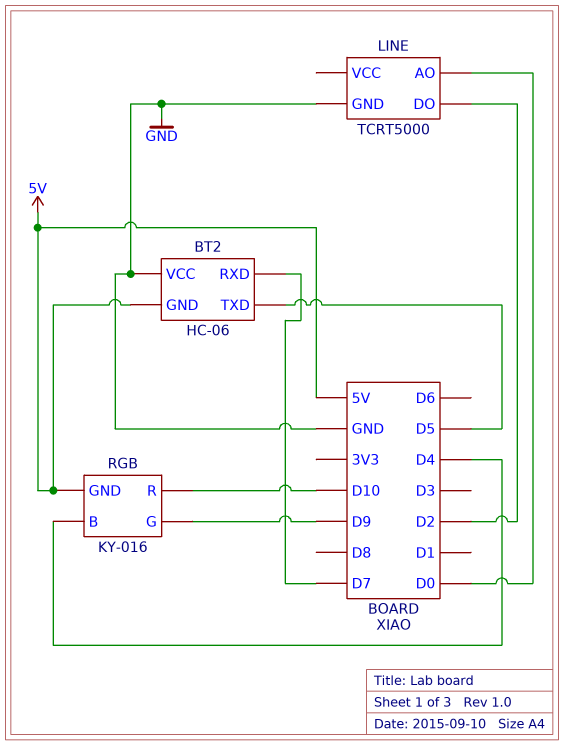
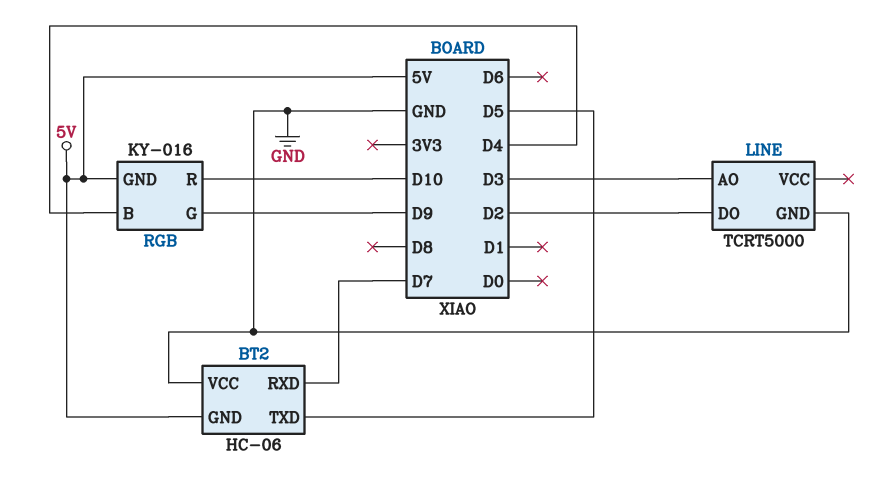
LINE pin AO: D0 -> D3

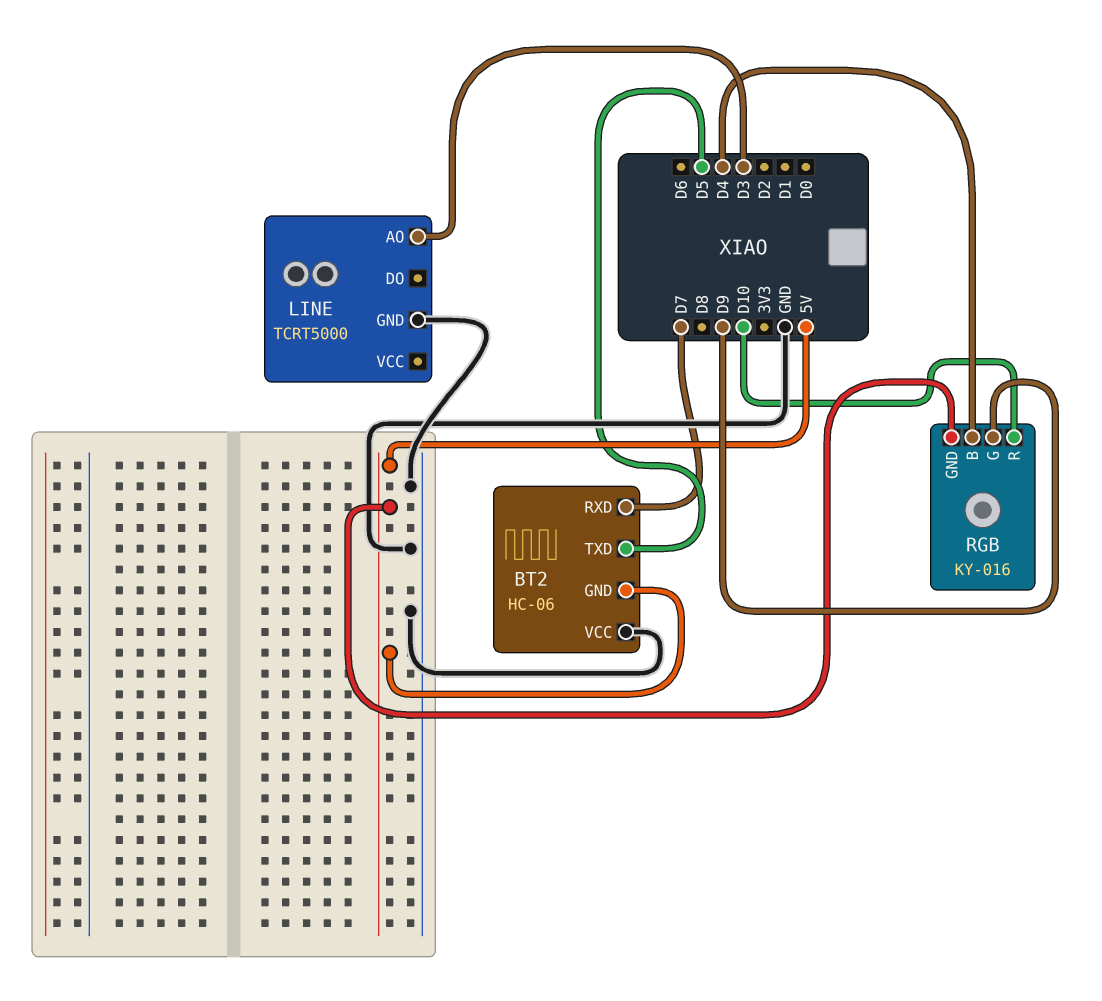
LINE pin DO: D2 -> none

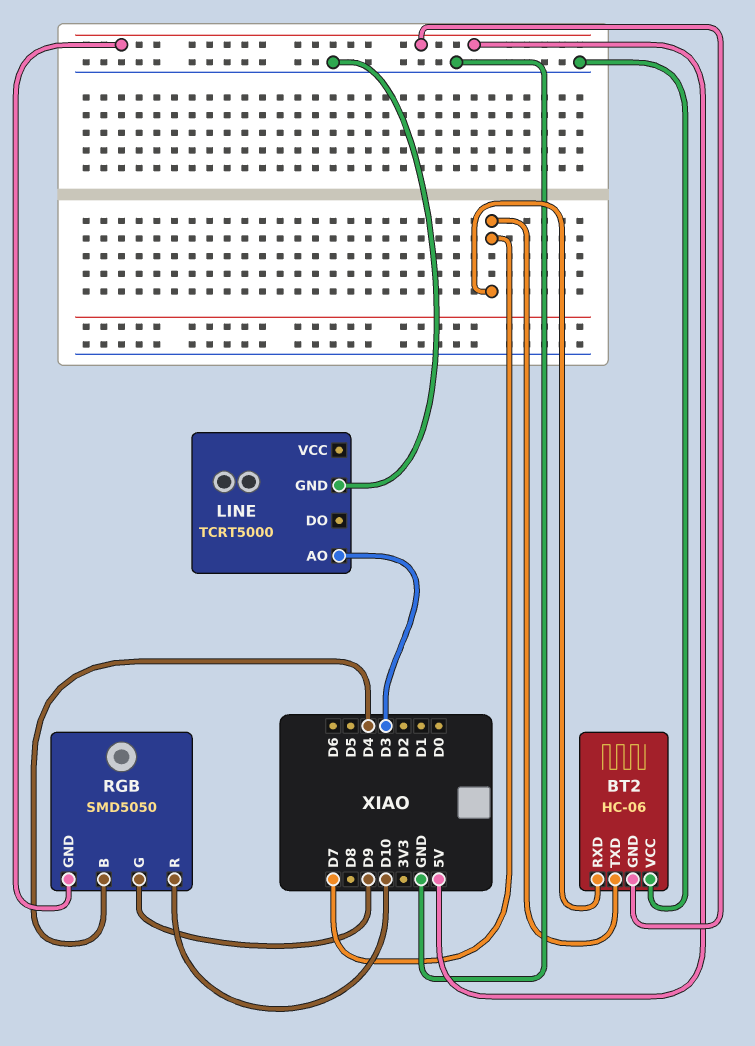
BT2 pin TXD: D5 -> D7
RGB: KY-016 -> SMD5050

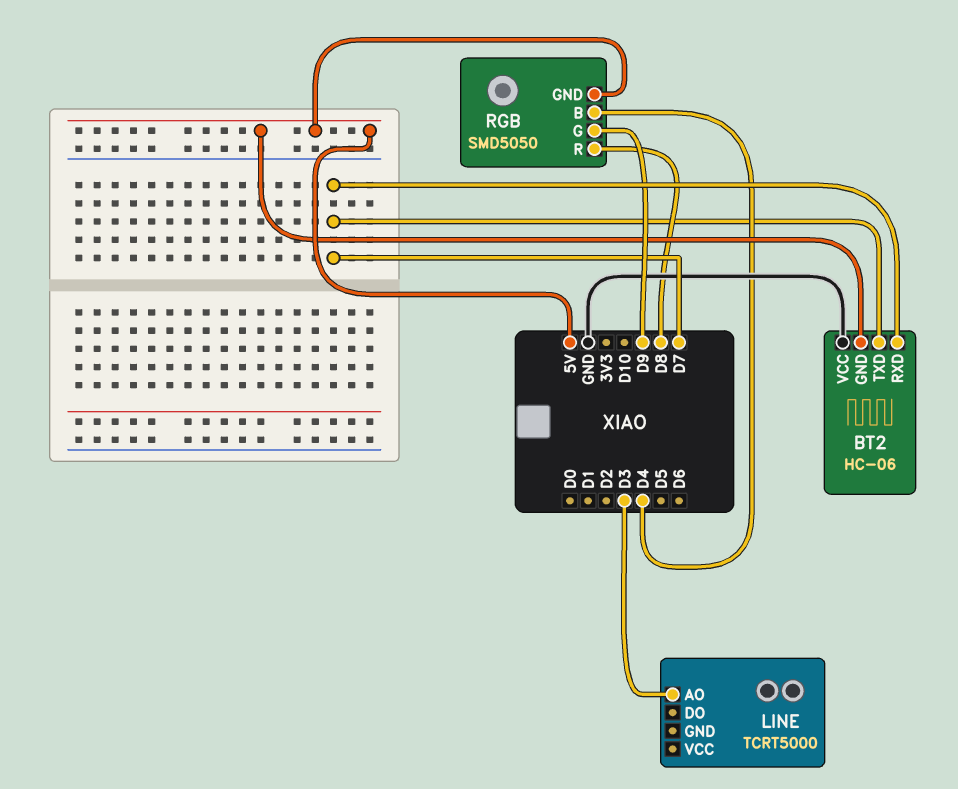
LINE pin GND: GND -> none
RGB pin R: D10 -> D8

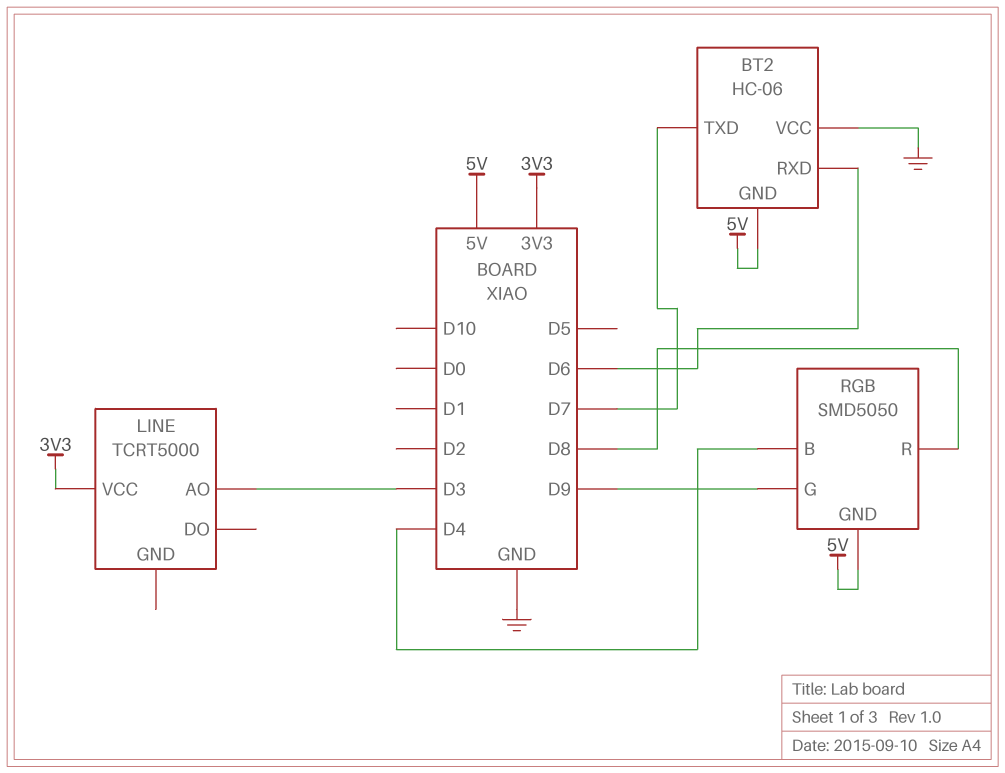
BT2 pin RXD: D7 -> D6
LINE pin VCC: none -> 3V3

